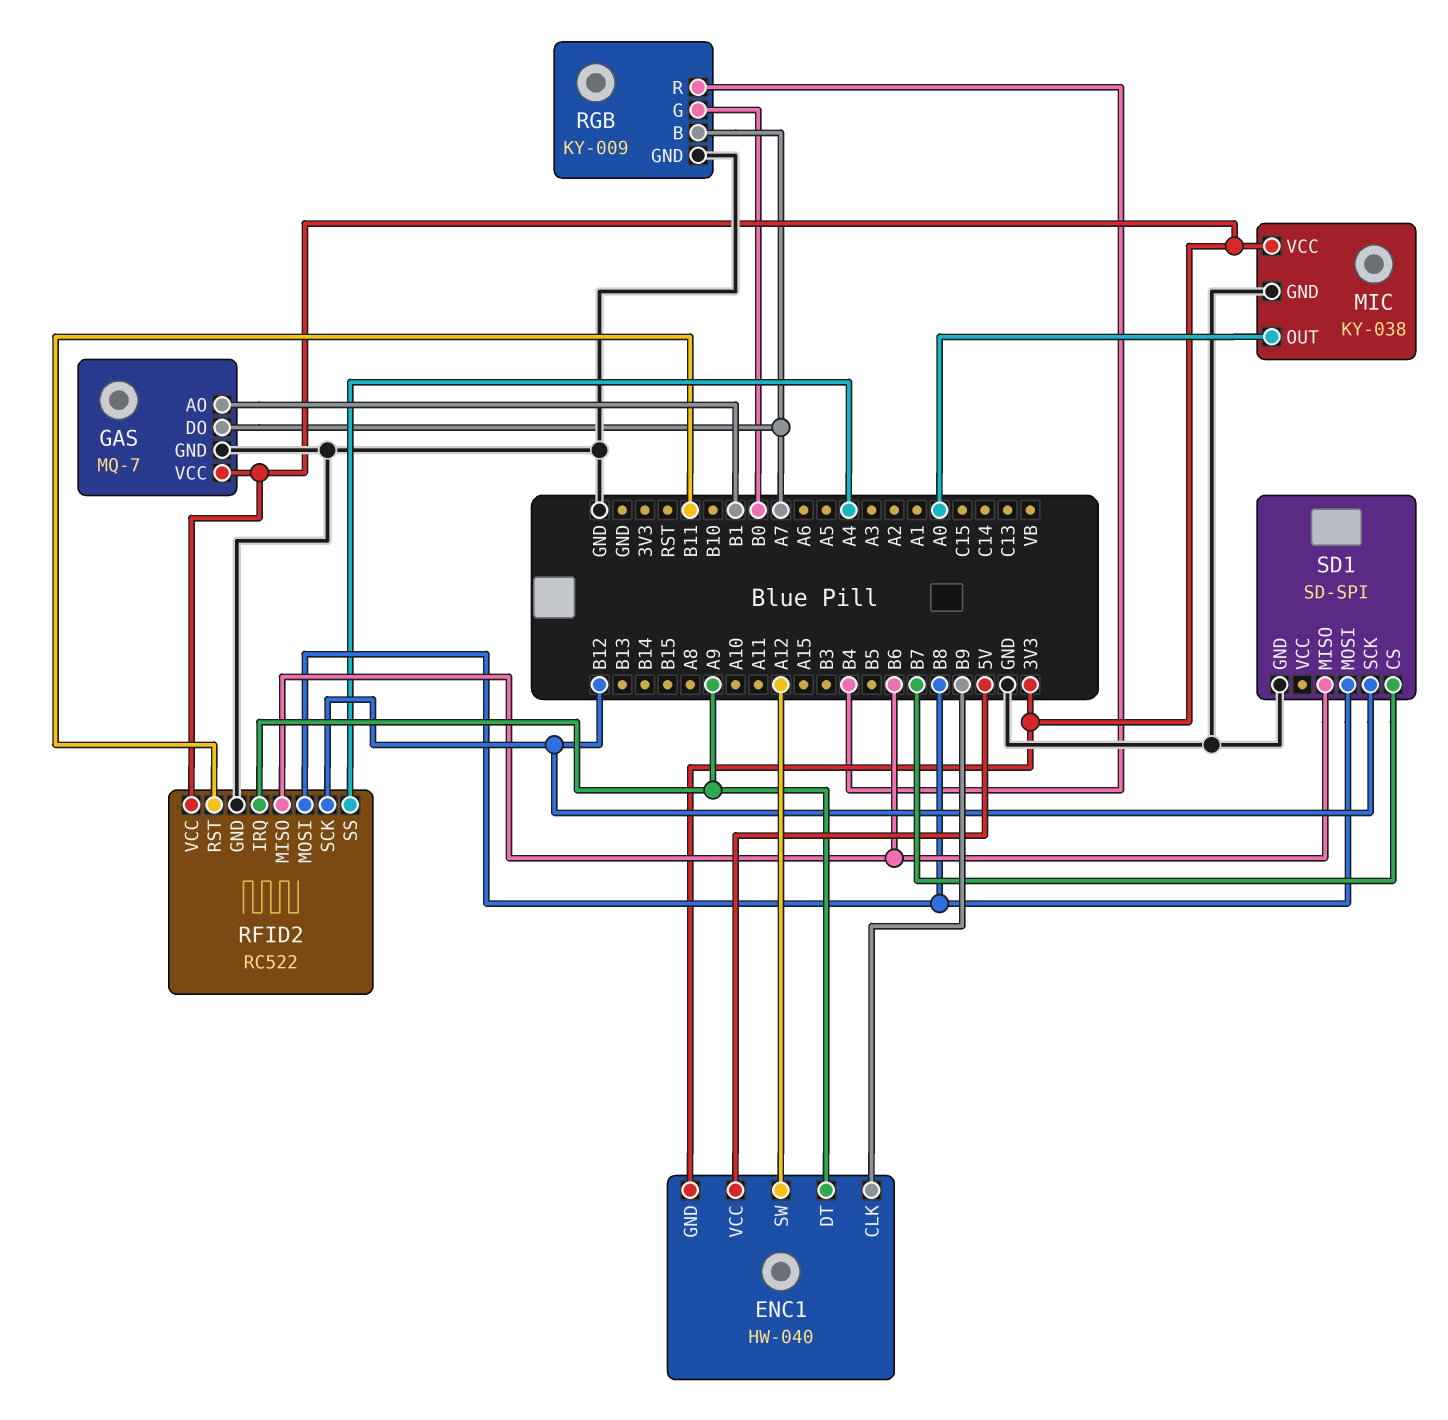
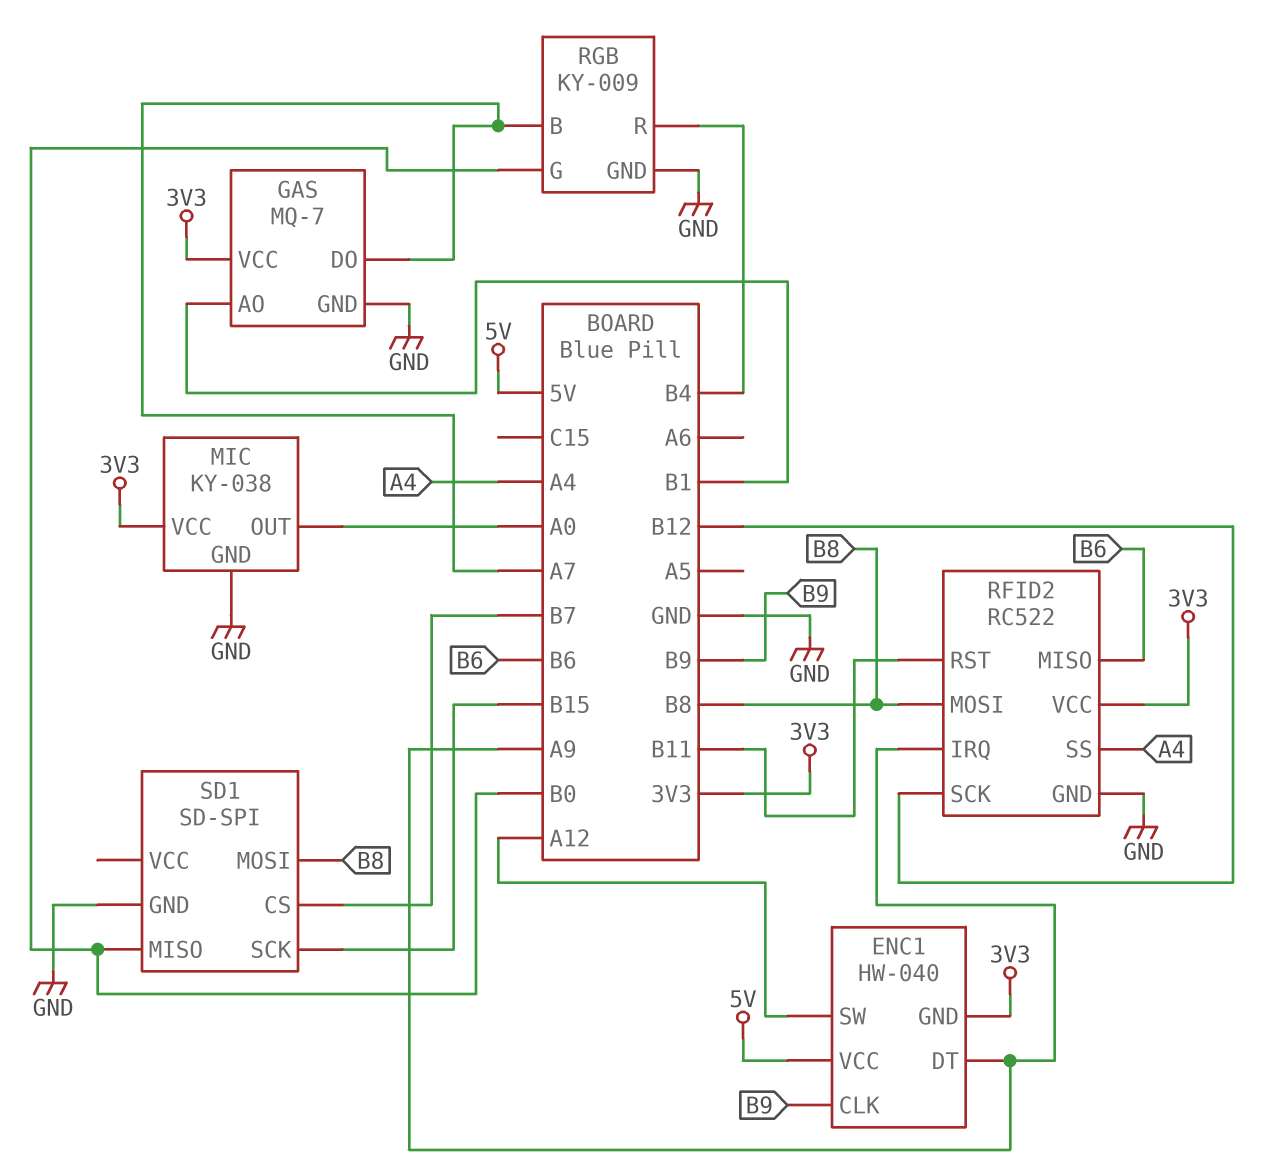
SD1 pin MISO: B6 -> B0
SD1 pin SCK: B12 -> B15

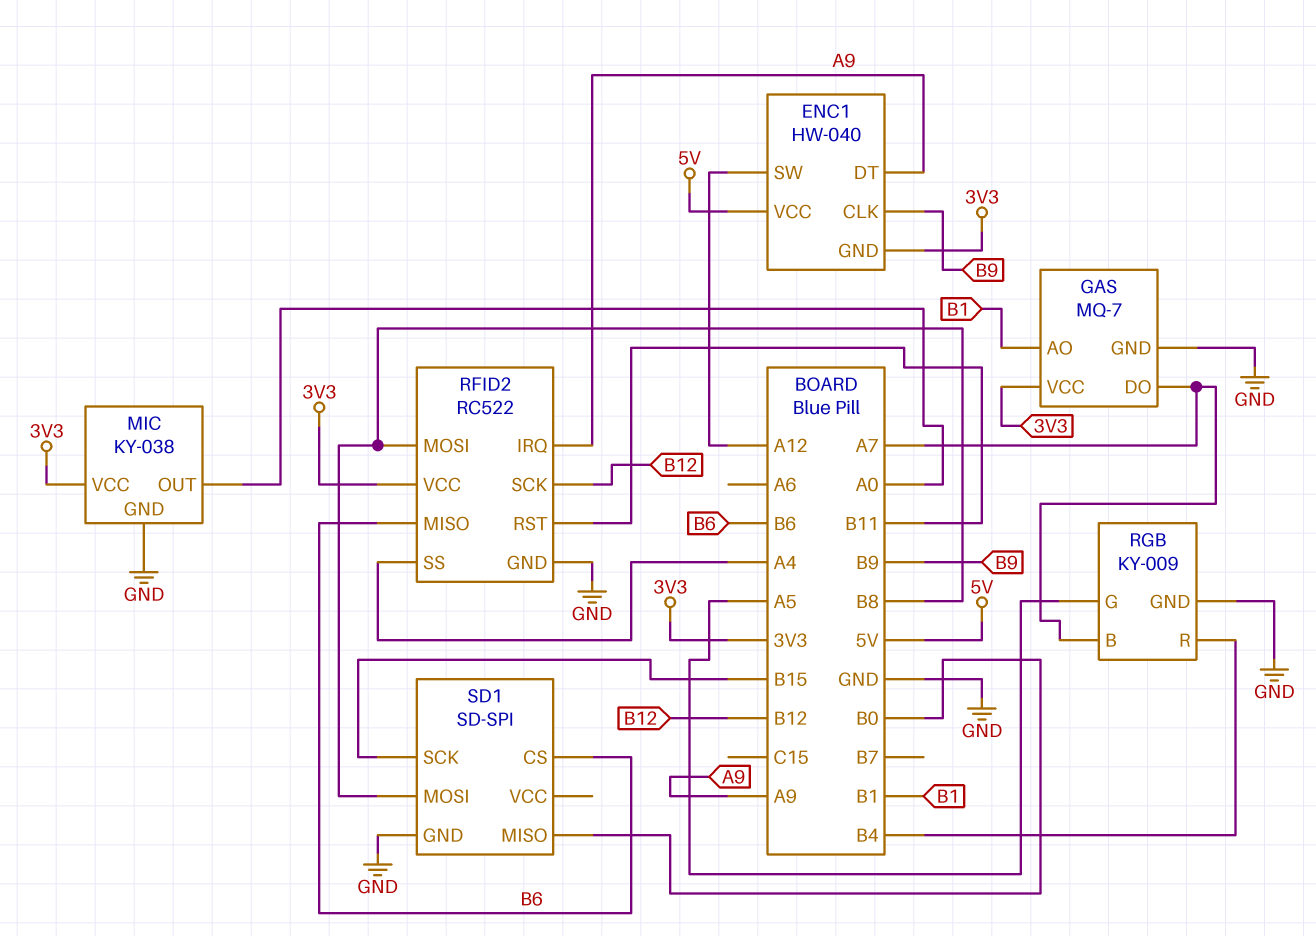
RGB pin G: B0 -> A5
SD1 pin CS: B7 -> B6

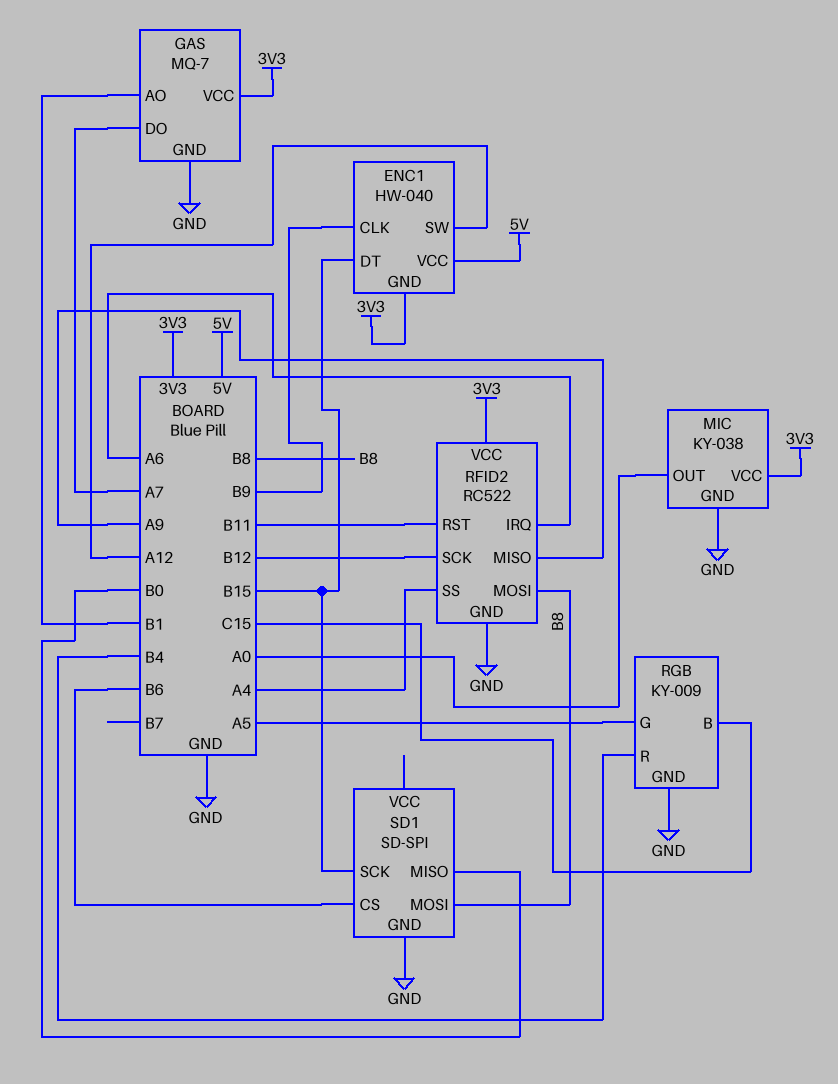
ENC1 pin DT: A9 -> B15
RFID2 pin IRQ: A9 -> A6
RFID2 pin MISO: B6 -> A9
RGB pin B: A7 -> C15

